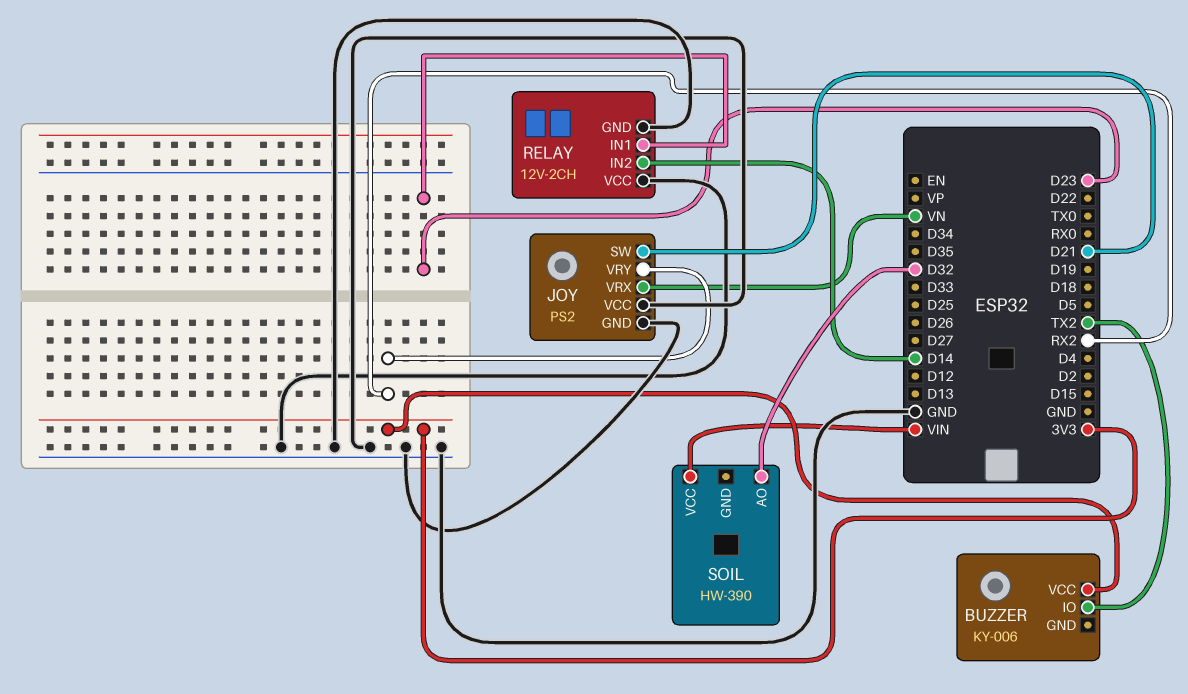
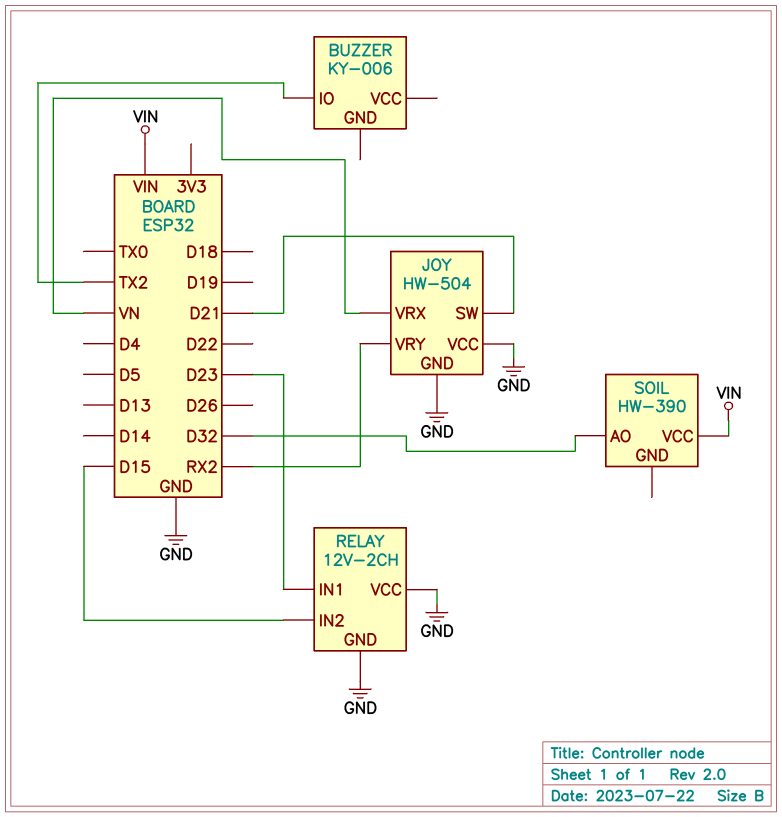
BUZZER pin VCC: 3V3 -> none
JOY: PS2 -> HW-504
RELAY pin IN2: D14 -> D15

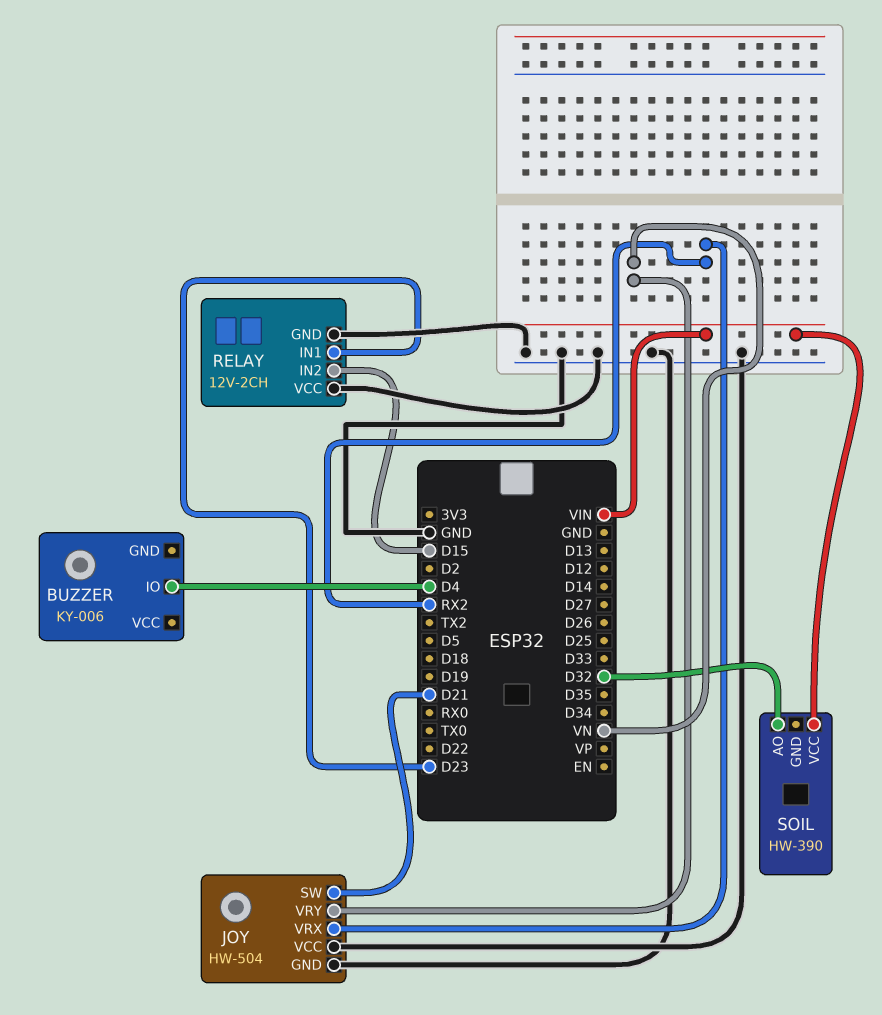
BUZZER pin IO: TX2 -> D4
JOY pin VRX: VN -> RX2
JOY pin VRY: RX2 -> VN

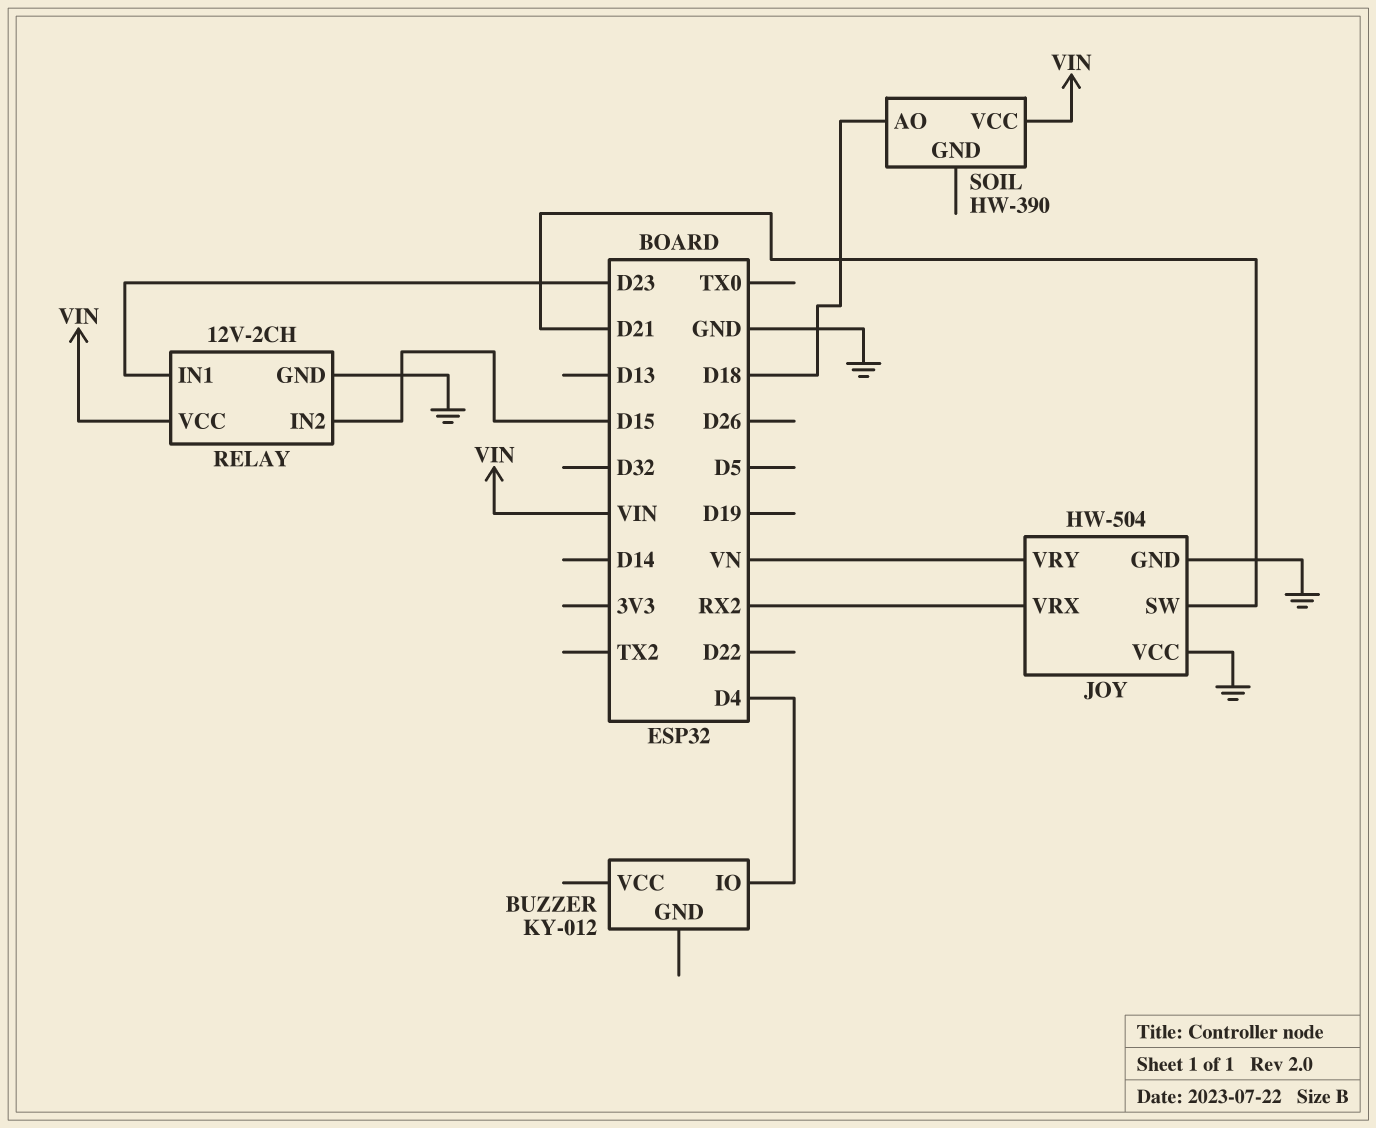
BUZZER: KY-006 -> KY-012
RELAY pin VCC: GND -> VIN
SOIL pin AO: D32 -> D18

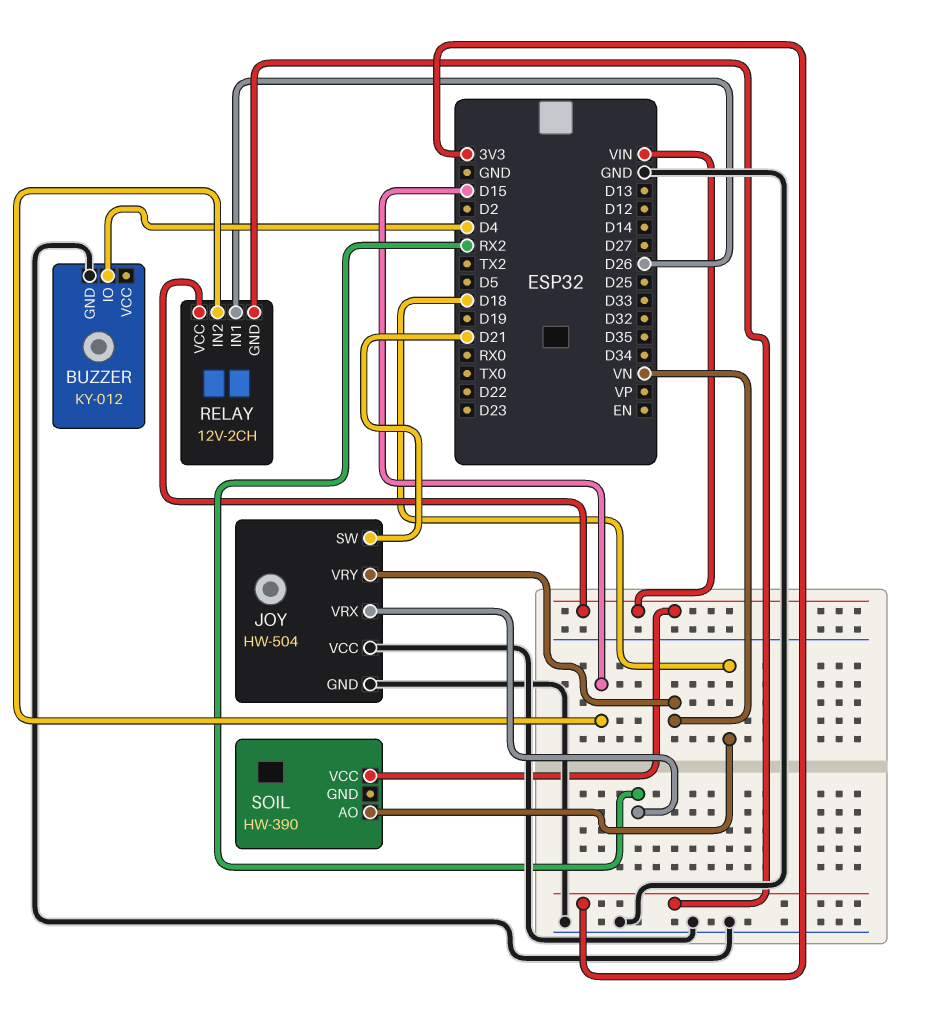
BUZZER pin GND: none -> GND
RELAY pin GND: GND -> 3V3
RELAY pin IN1: D23 -> D26

